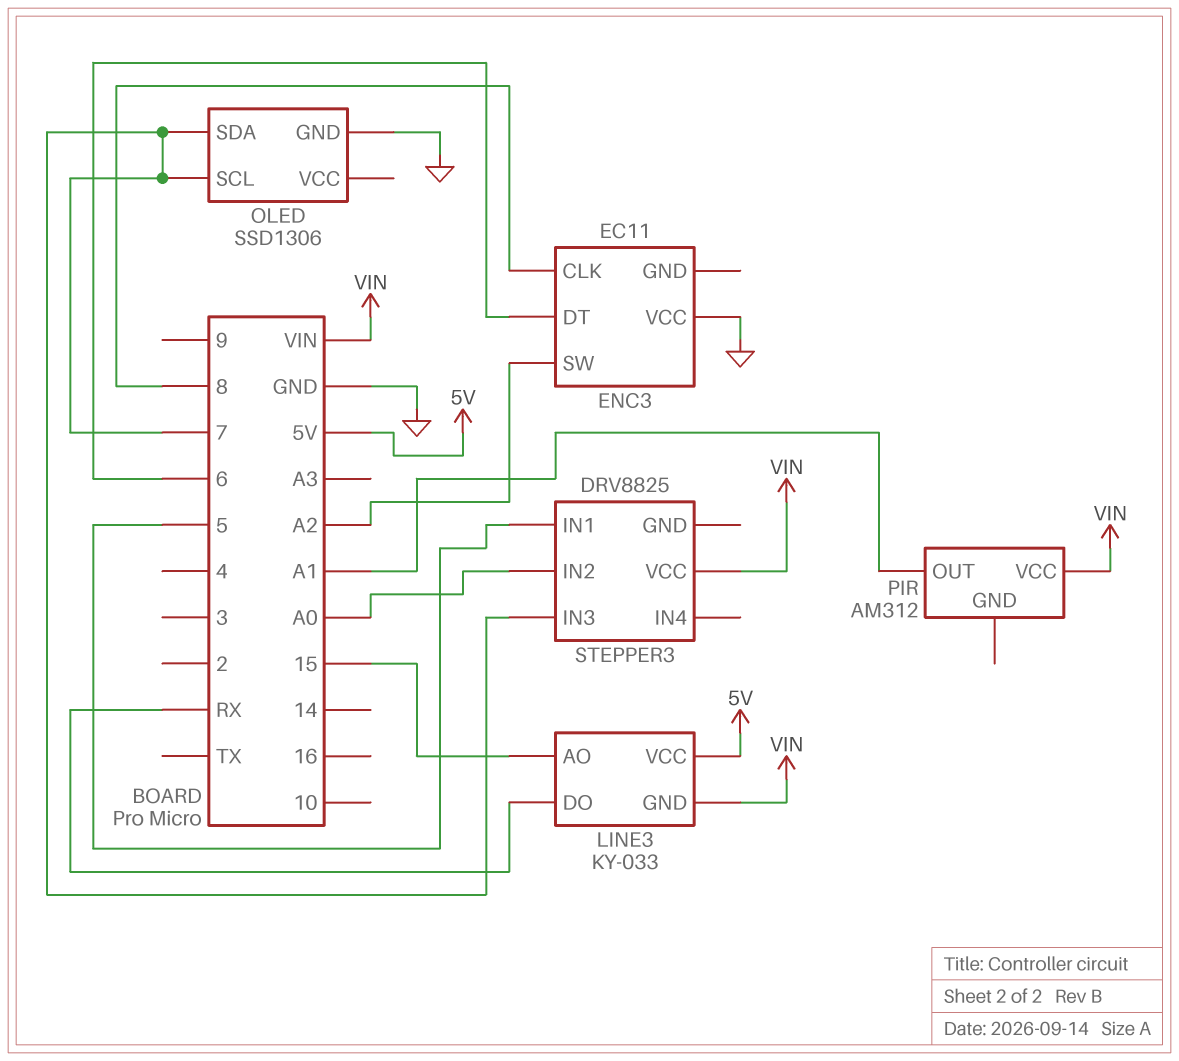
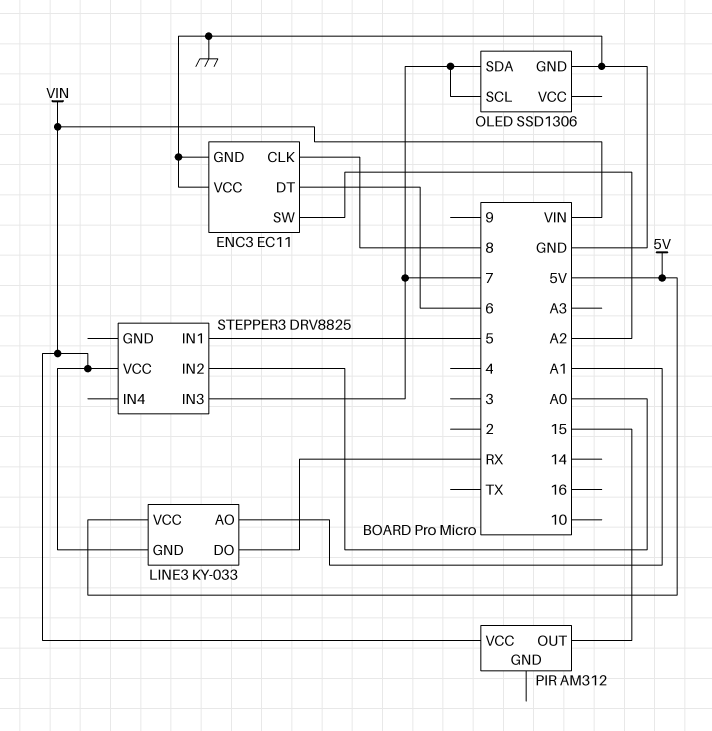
ENC3 pin GND: none -> GND
LINE3 pin AO: 15 -> A1
PIR pin OUT: A1 -> 15

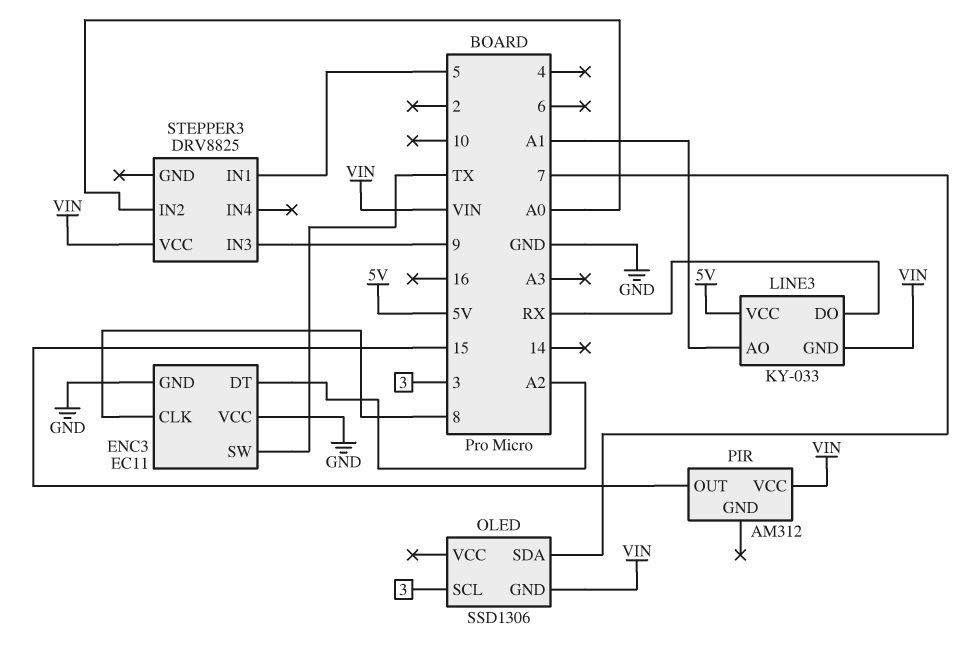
ENC3 pin DT: 6 -> A2
ENC3 pin SW: A2 -> TX
OLED pin GND: GND -> VIN
OLED pin SCL: 7 -> 3
STEPPER3 pin IN3: 7 -> 9

